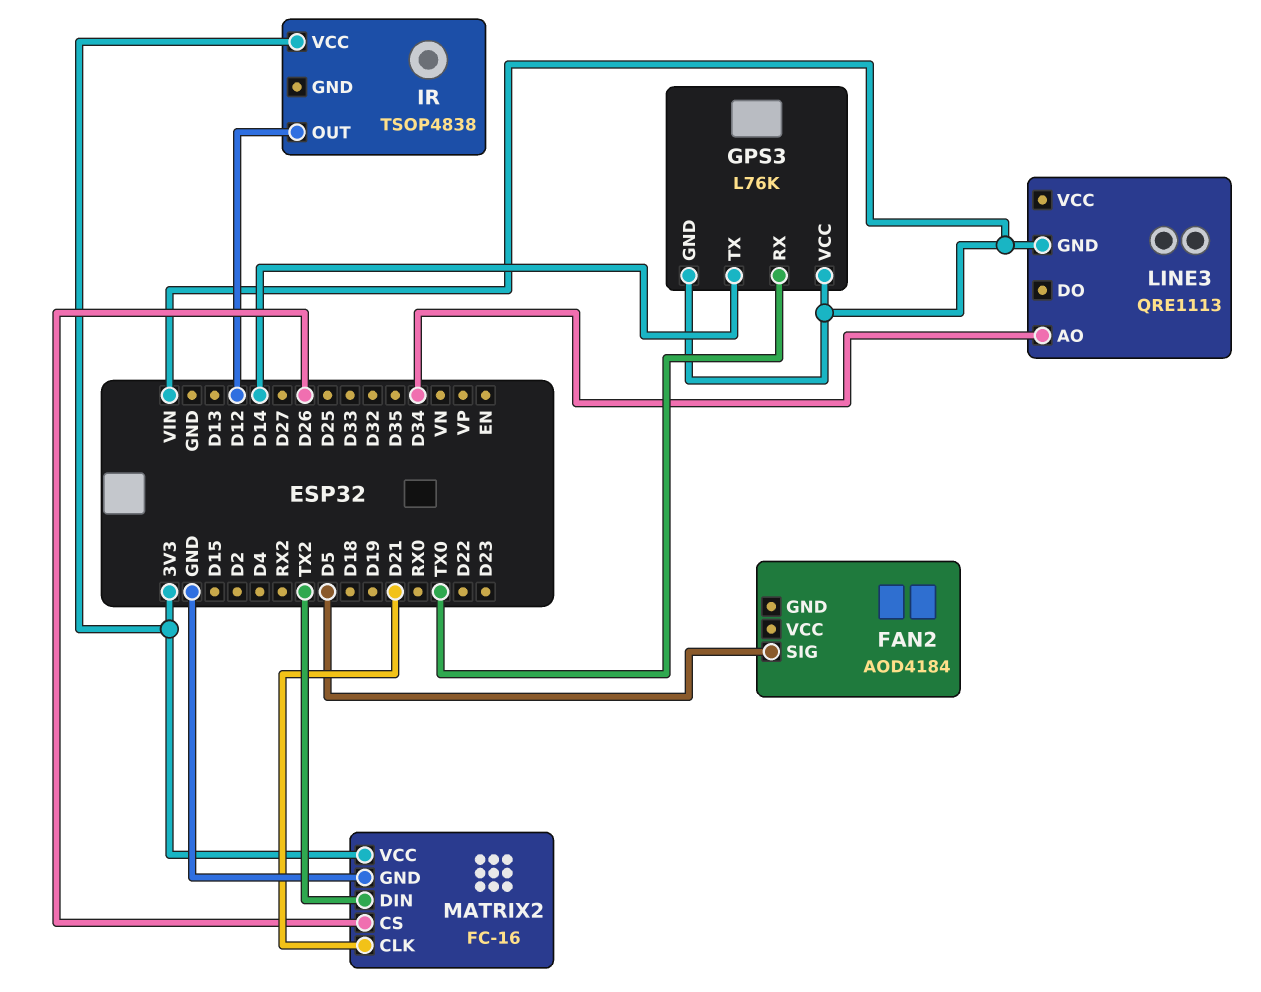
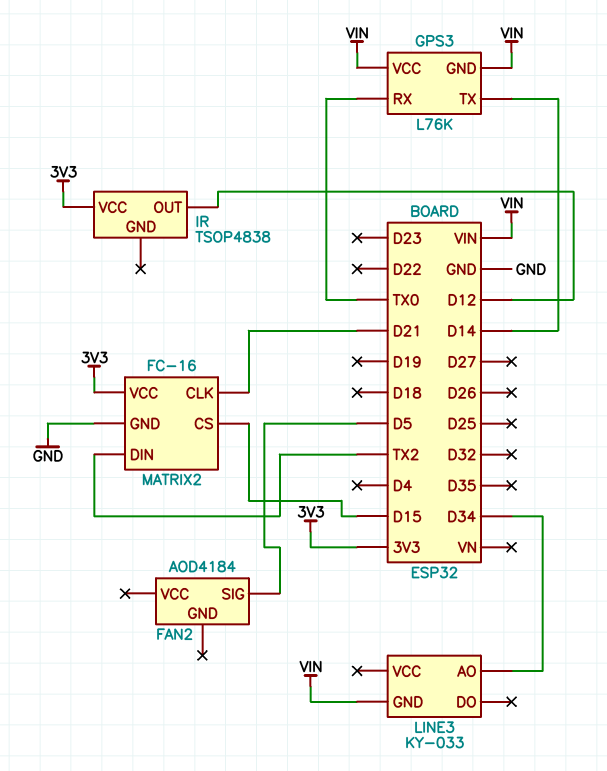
LINE3: QRE1113 -> KY-033
MATRIX2 pin CS: D26 -> D15

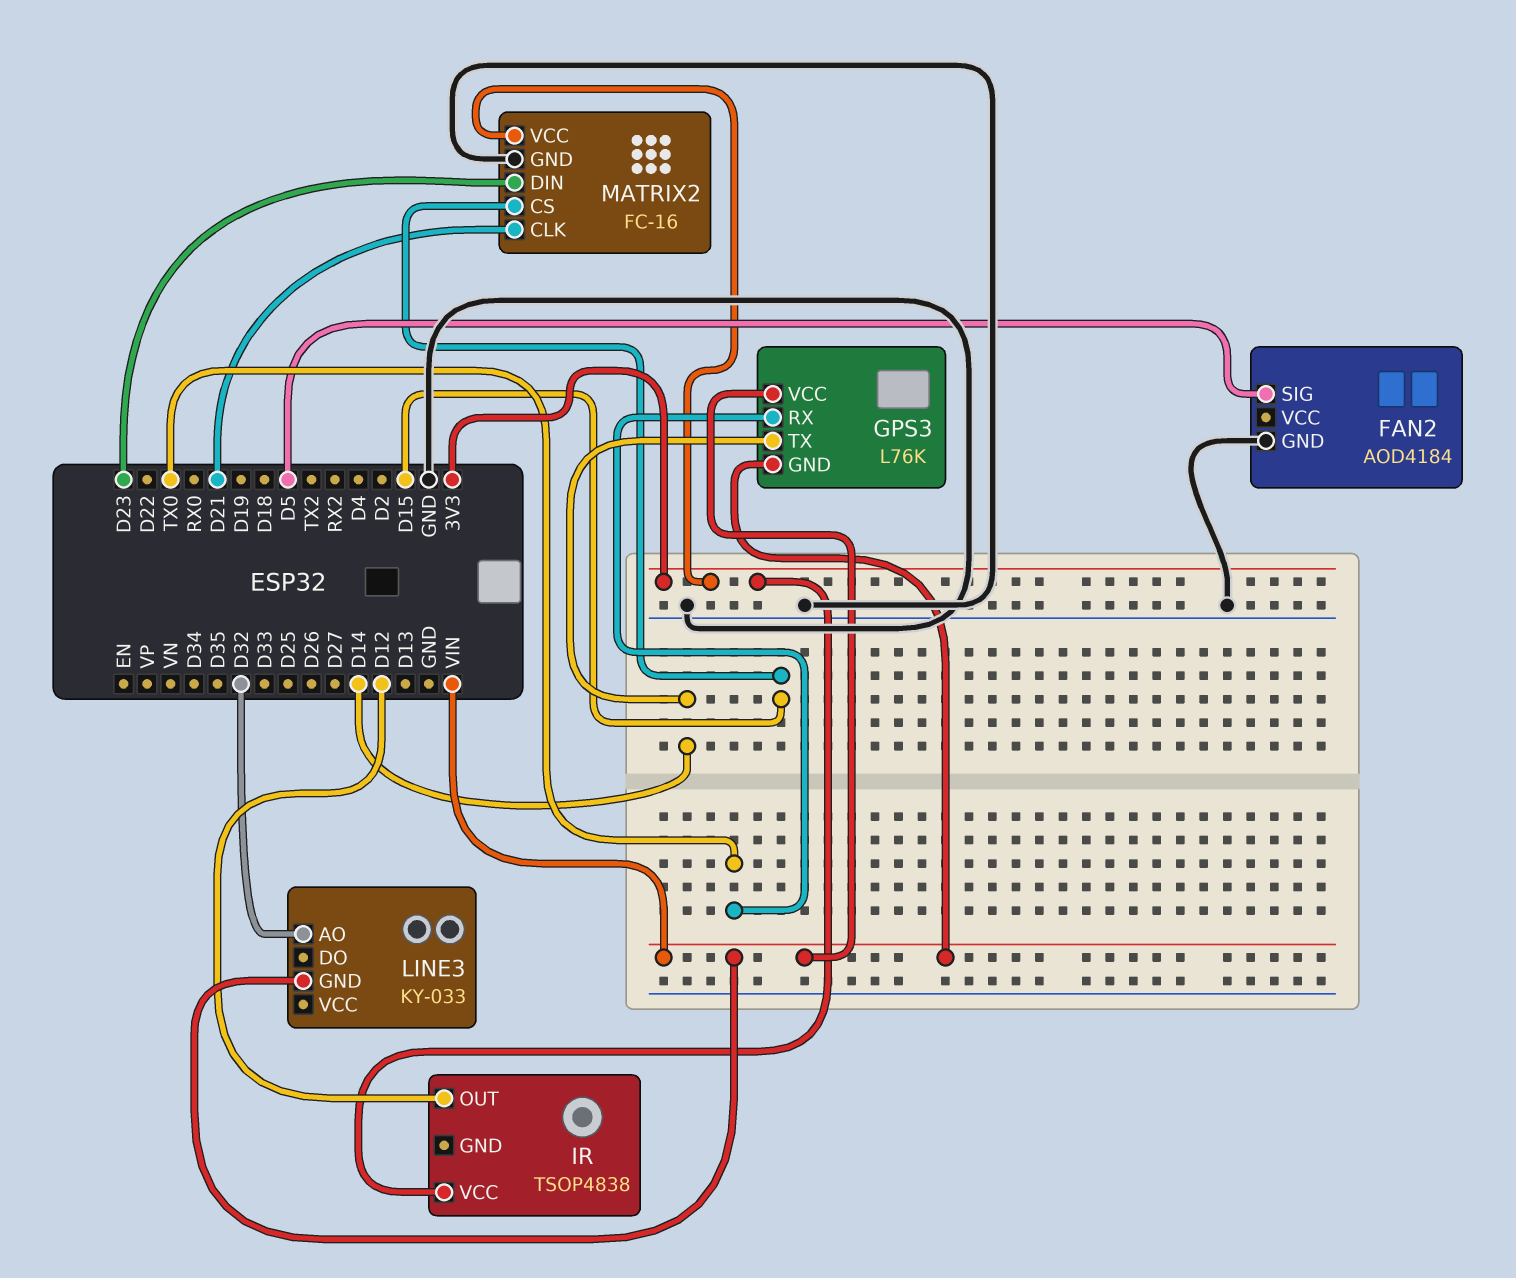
FAN2 pin GND: none -> GND
LINE3 pin AO: D34 -> D32
MATRIX2 pin DIN: TX2 -> D23

